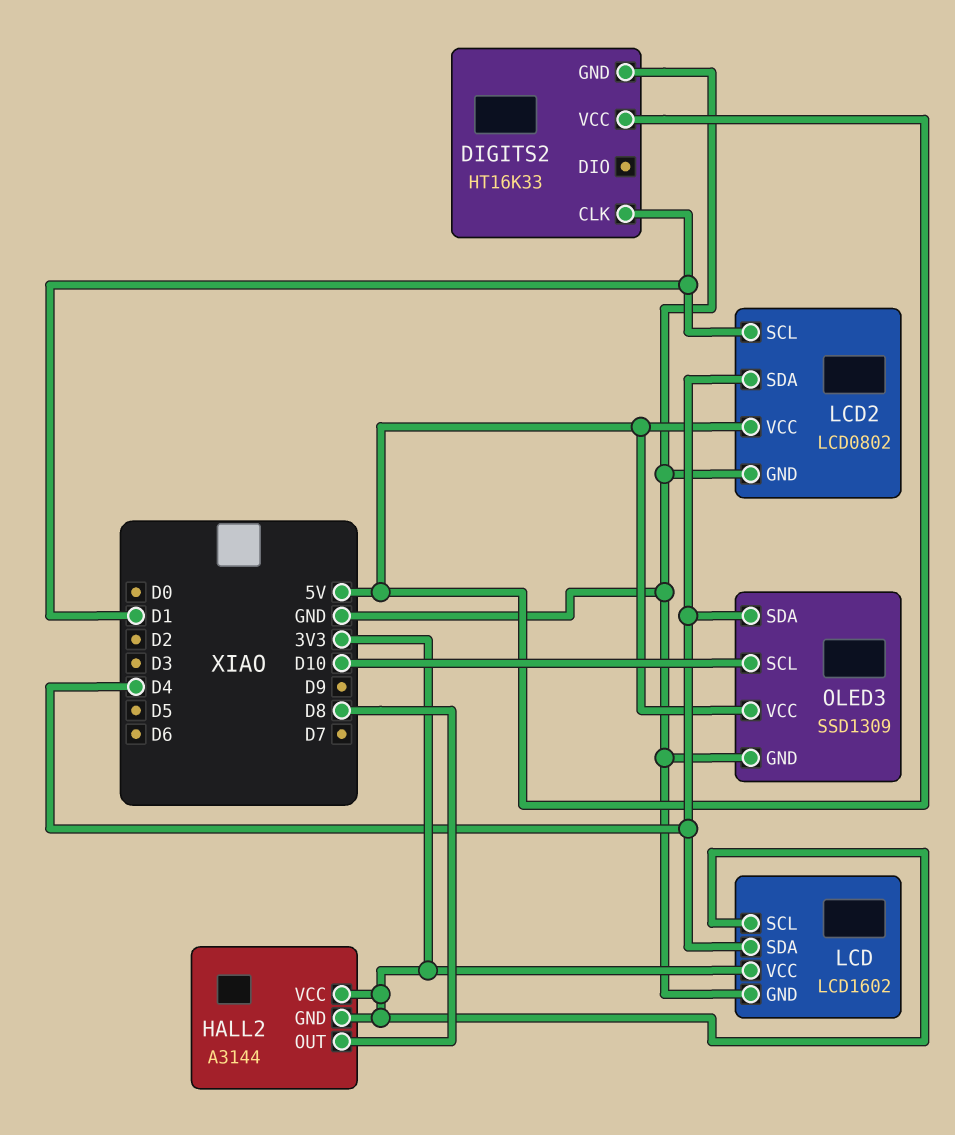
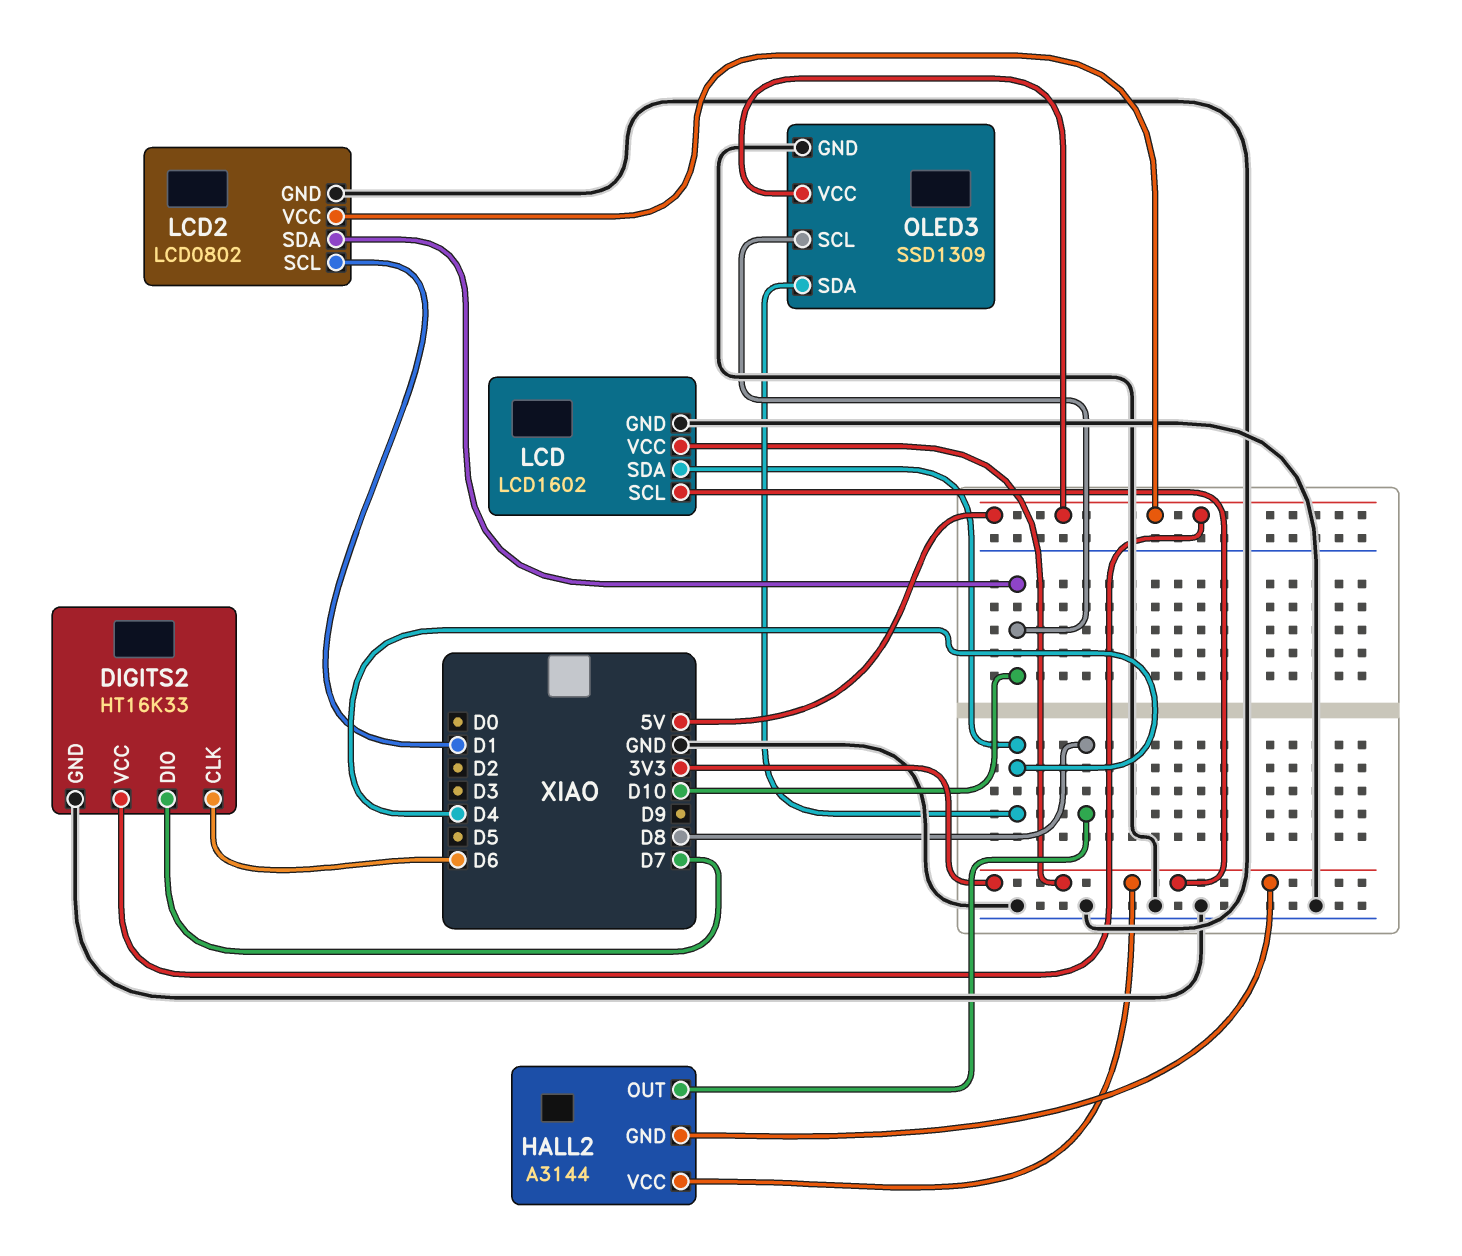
DIGITS2 pin CLK: D1 -> D6
DIGITS2 pin DIO: none -> D7
LCD2 pin SDA: D4 -> D10

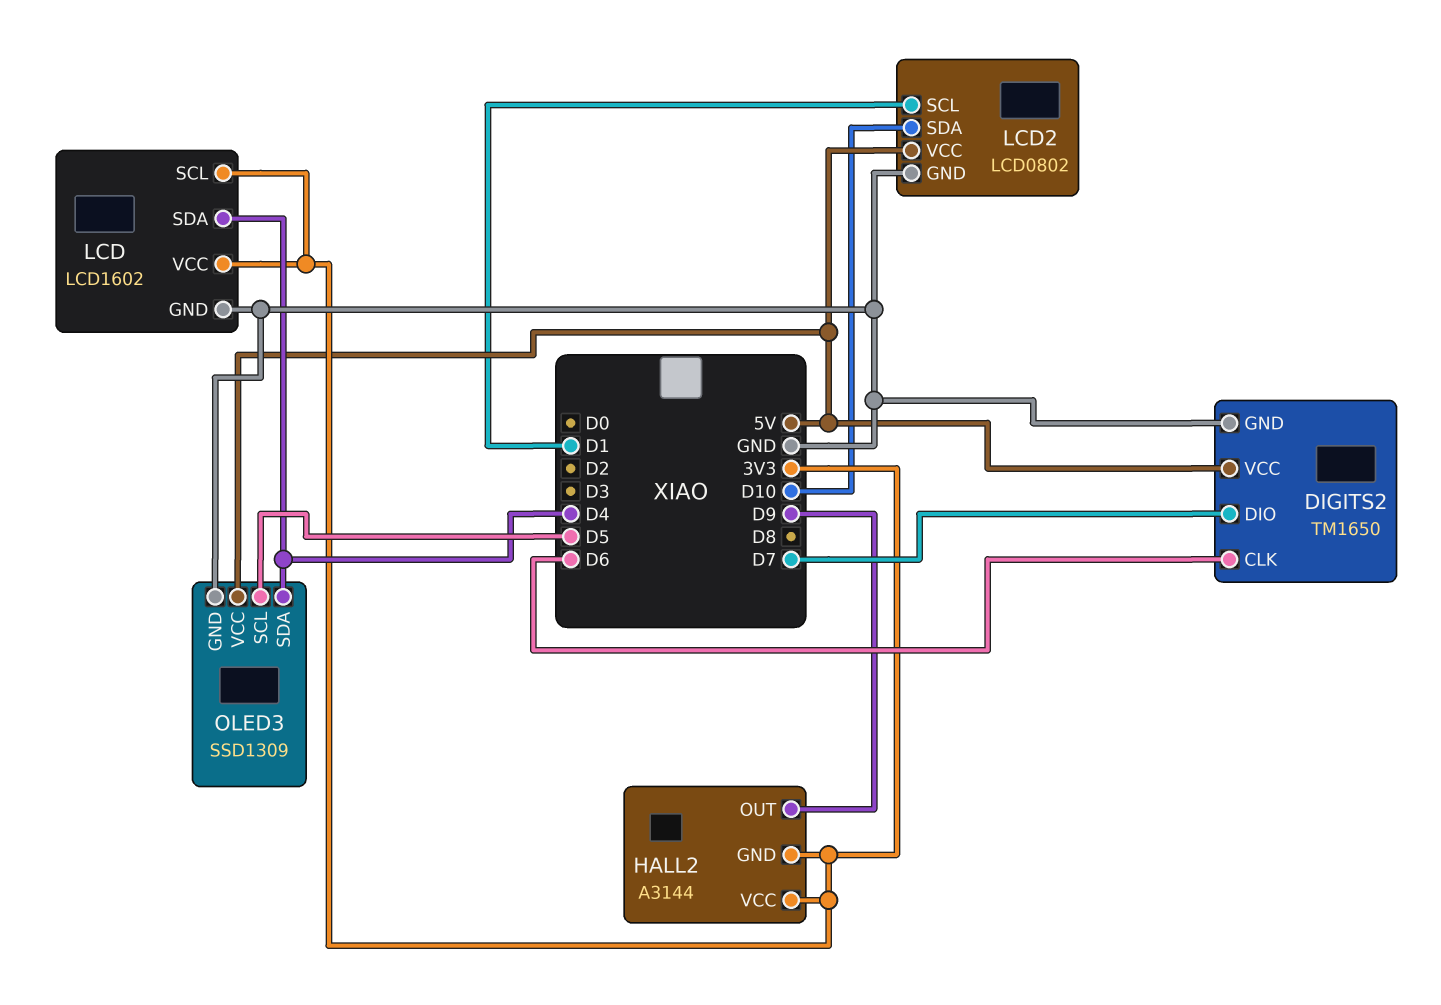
DIGITS2: HT16K33 -> TM1650
HALL2 pin OUT: D8 -> D9
OLED3 pin SCL: D10 -> D5

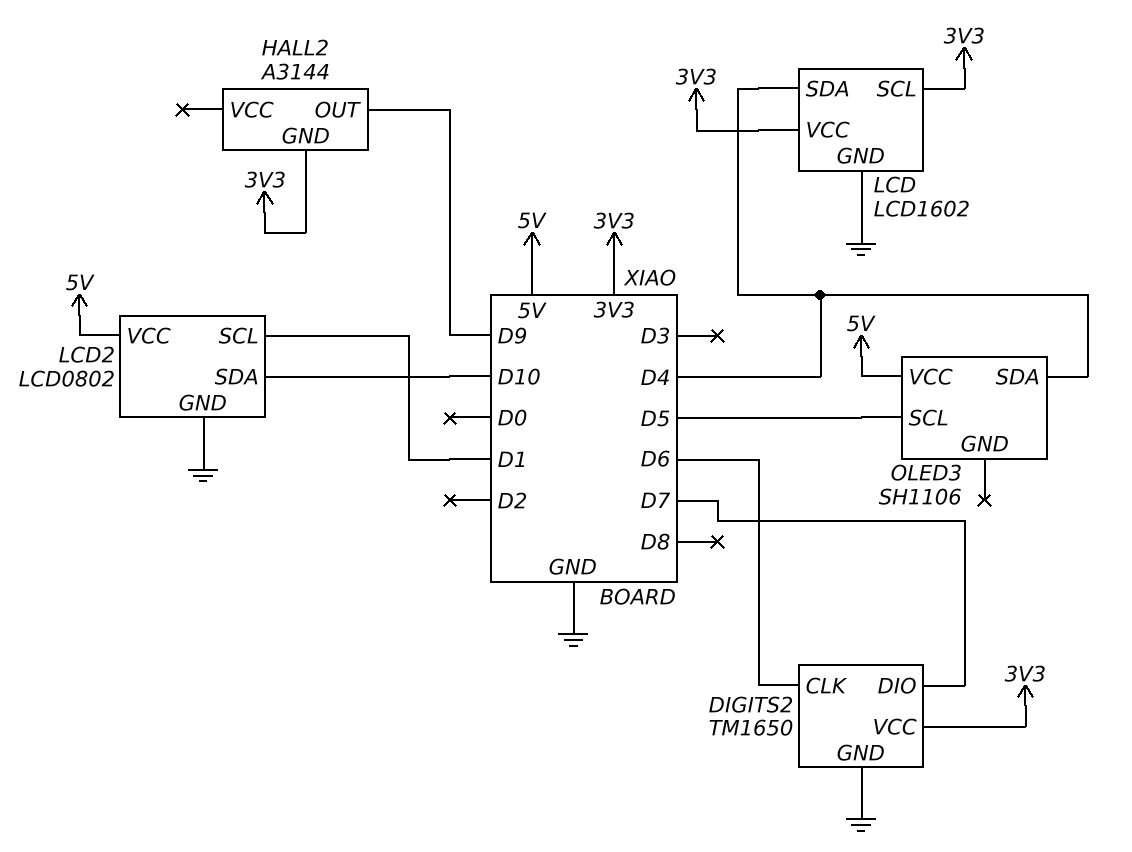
DIGITS2 pin VCC: 5V -> 3V3
HALL2 pin VCC: 3V3 -> none
OLED3: SSD1309 -> SH1106
OLED3 pin GND: GND -> none

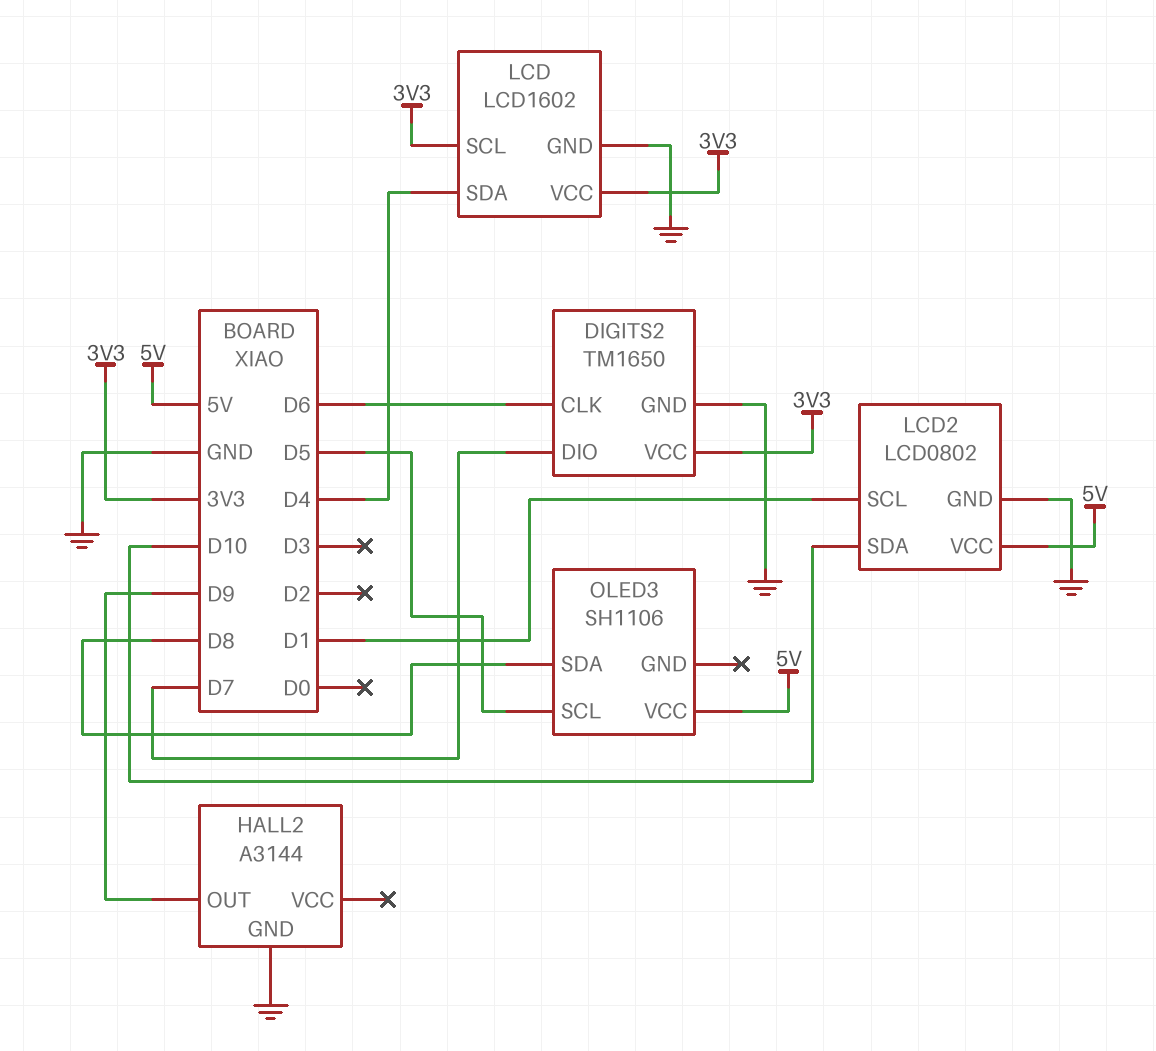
HALL2 pin GND: 3V3 -> GND
OLED3 pin SDA: D4 -> D8

